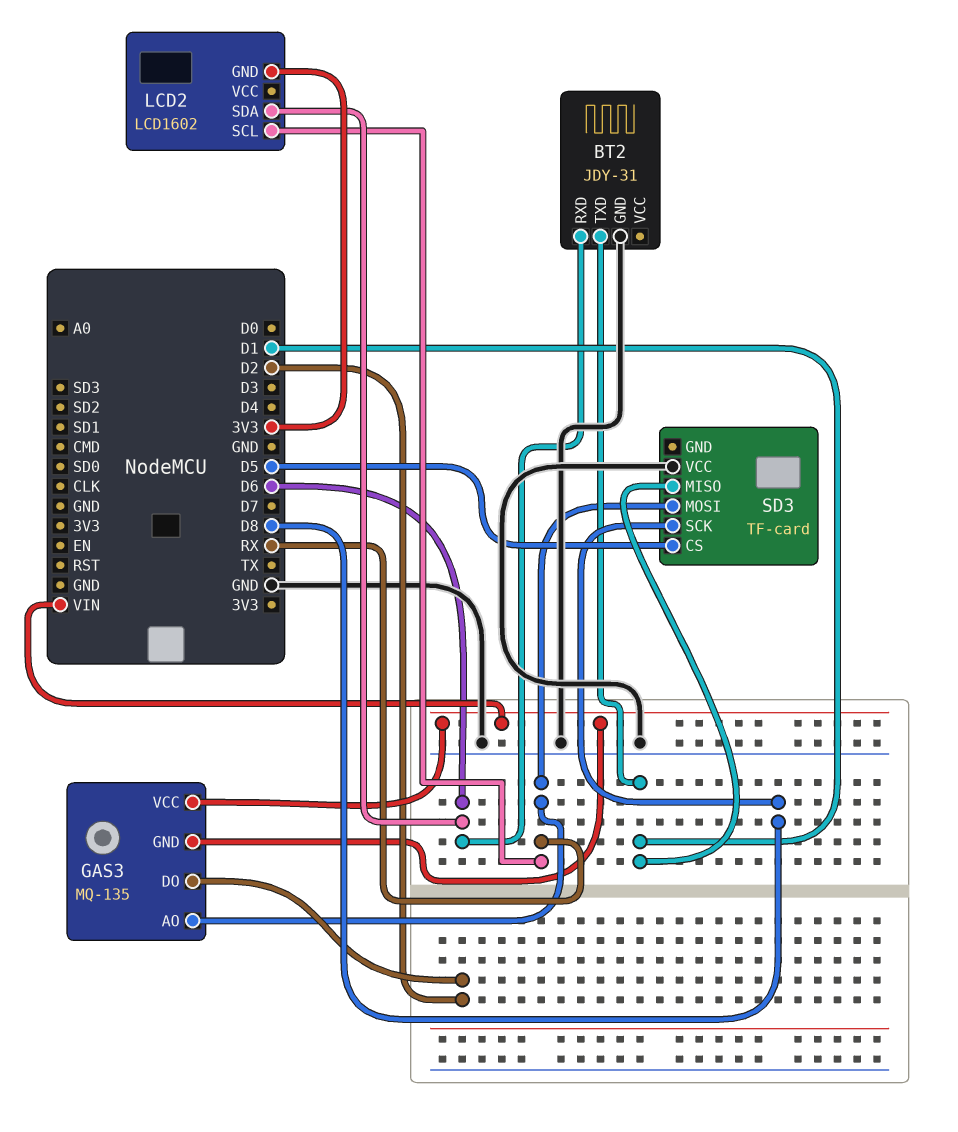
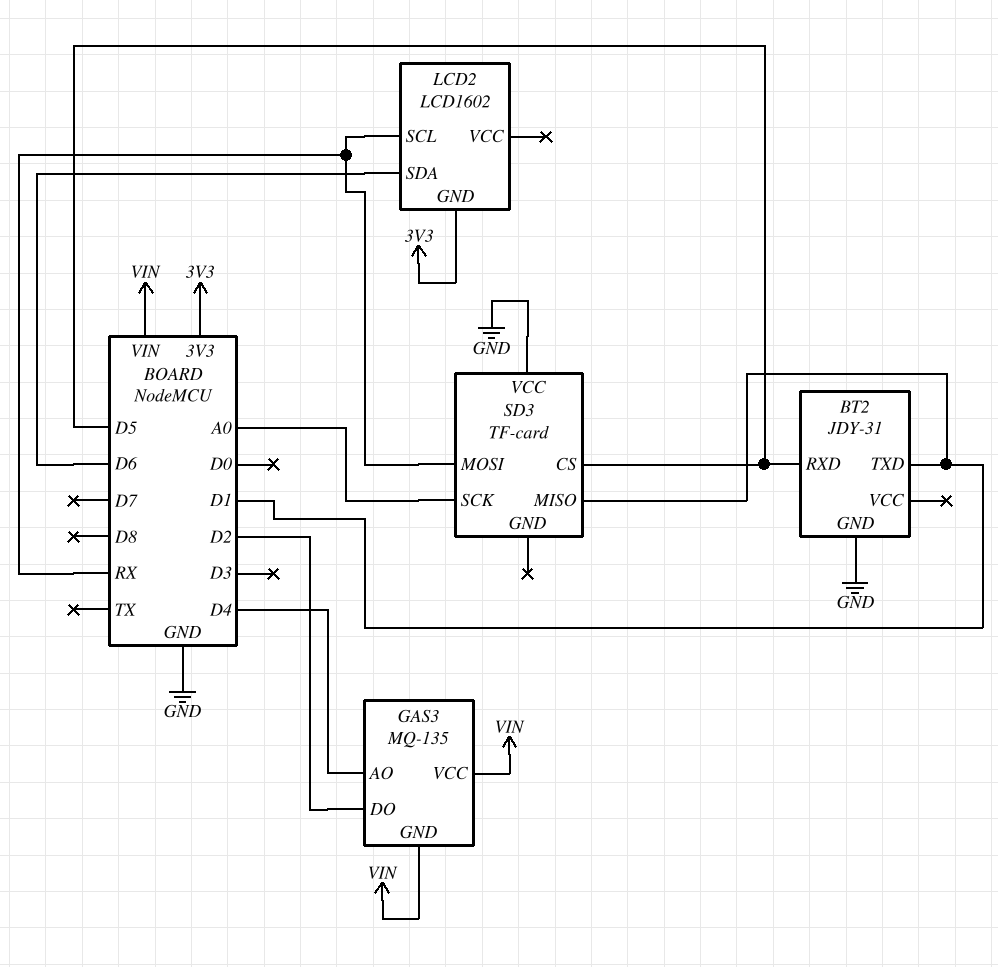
BT2 pin RXD: D6 -> D5
GAS3 pin AO: RX -> D4
SD3 pin SCK: D8 -> A0

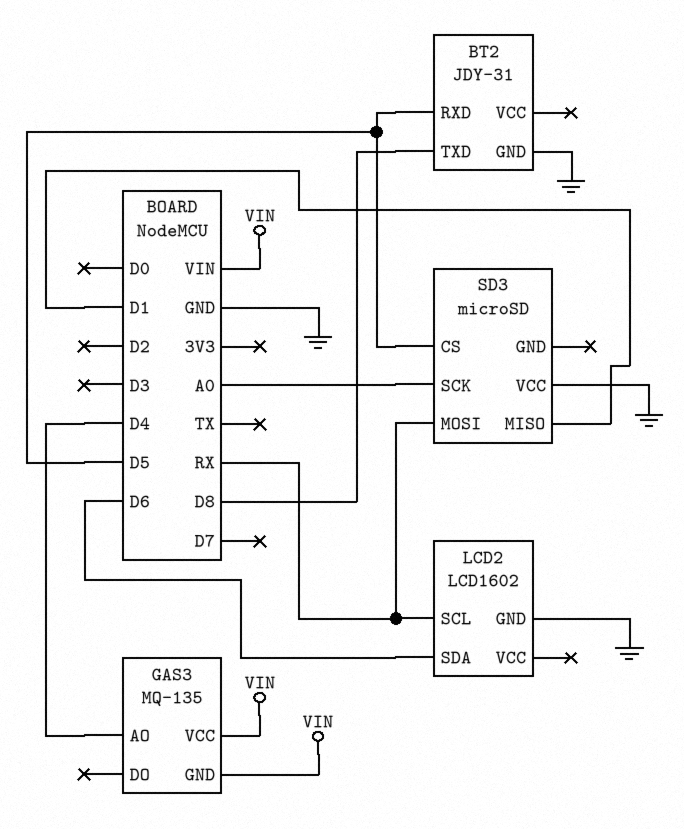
BT2 pin TXD: D1 -> D8
GAS3 pin DO: D2 -> none
LCD2 pin GND: 3V3 -> GND
SD3: TF-card -> microSD

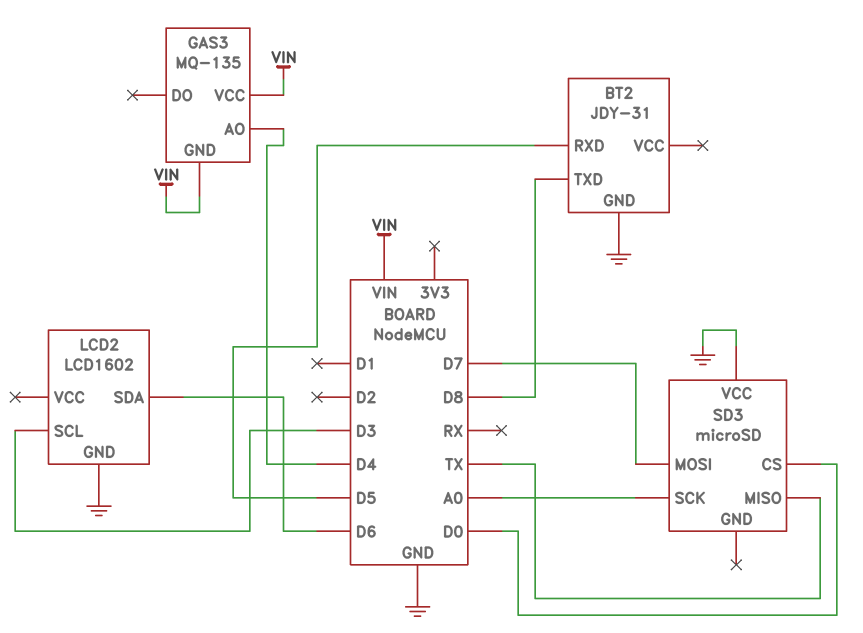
LCD2 pin SCL: RX -> D3
SD3 pin CS: D5 -> D0
SD3 pin MISO: D1 -> TX
SD3 pin MOSI: RX -> D7

